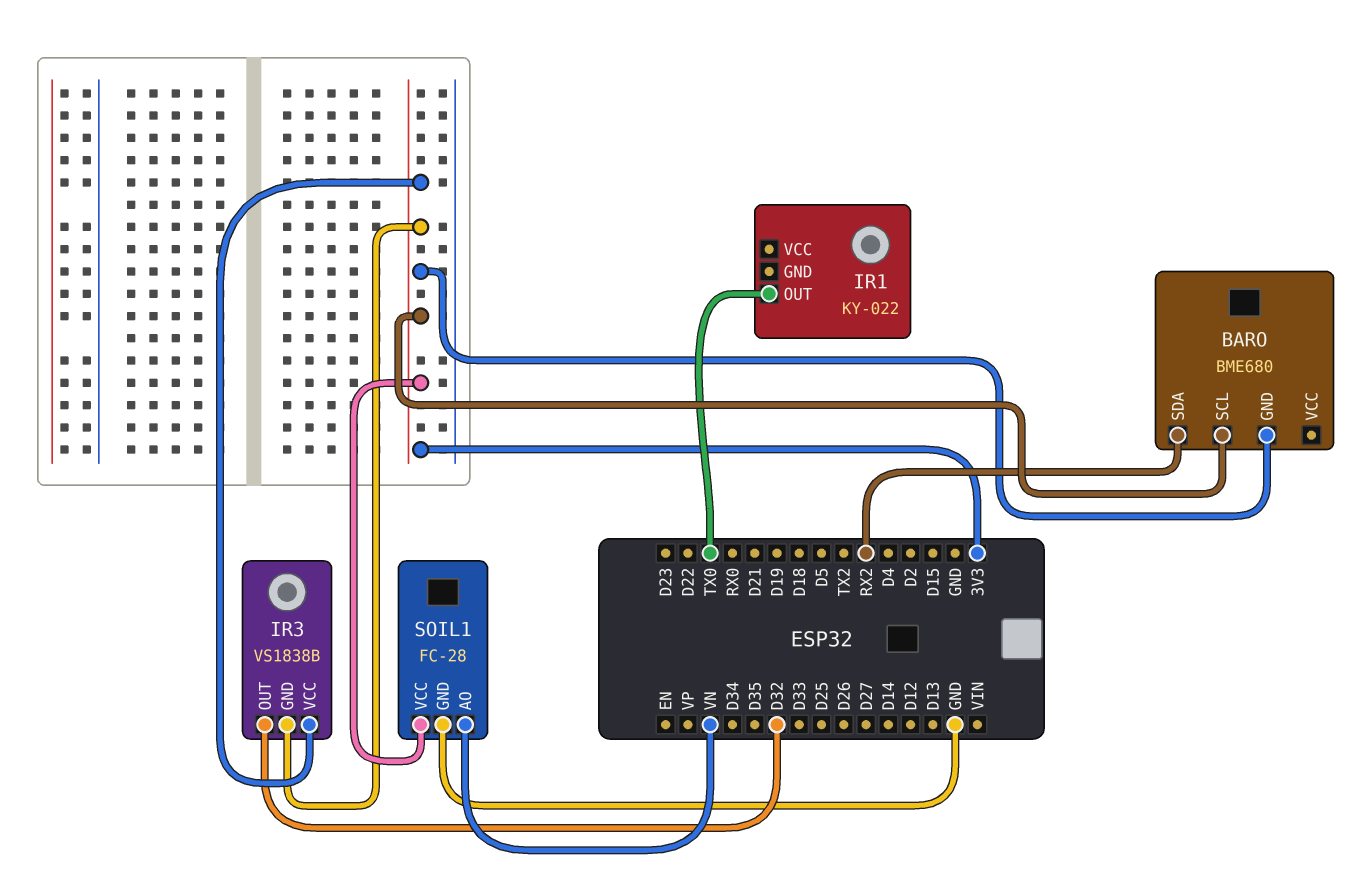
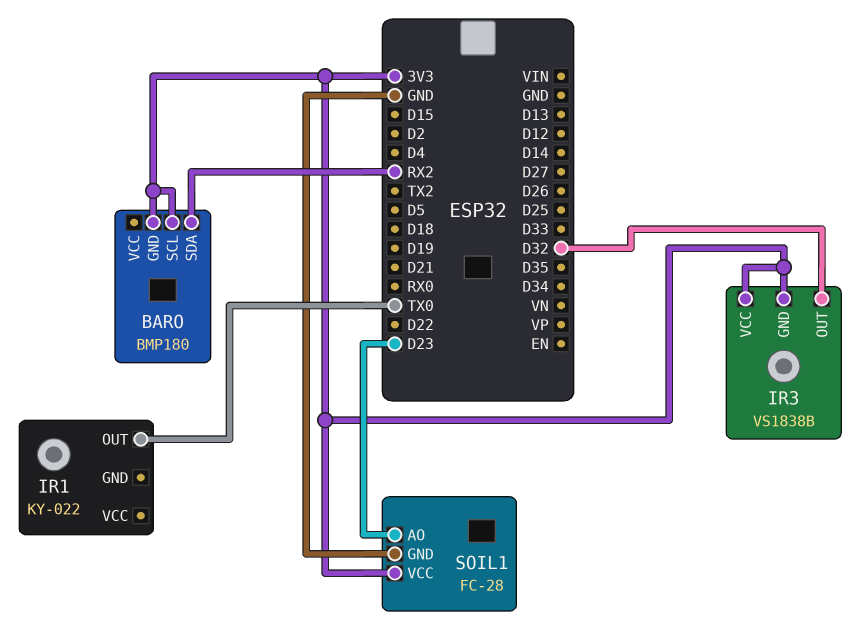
BARO: BME680 -> BMP180
SOIL1 pin AO: VN -> D23

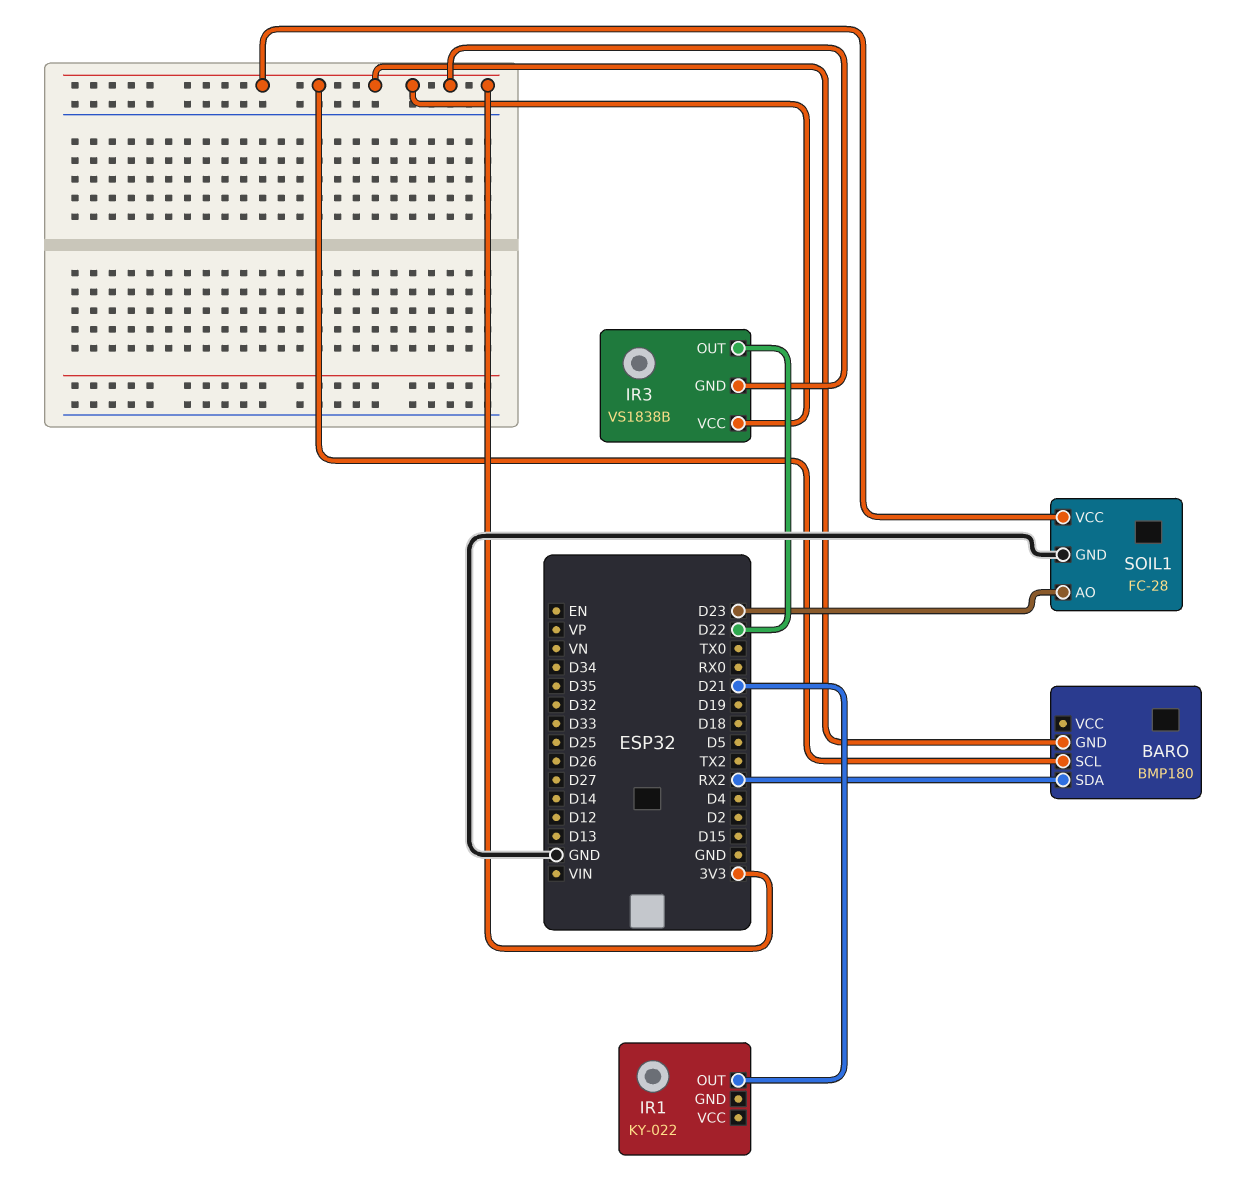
IR1 pin OUT: TX0 -> D21
IR3 pin OUT: D32 -> D22

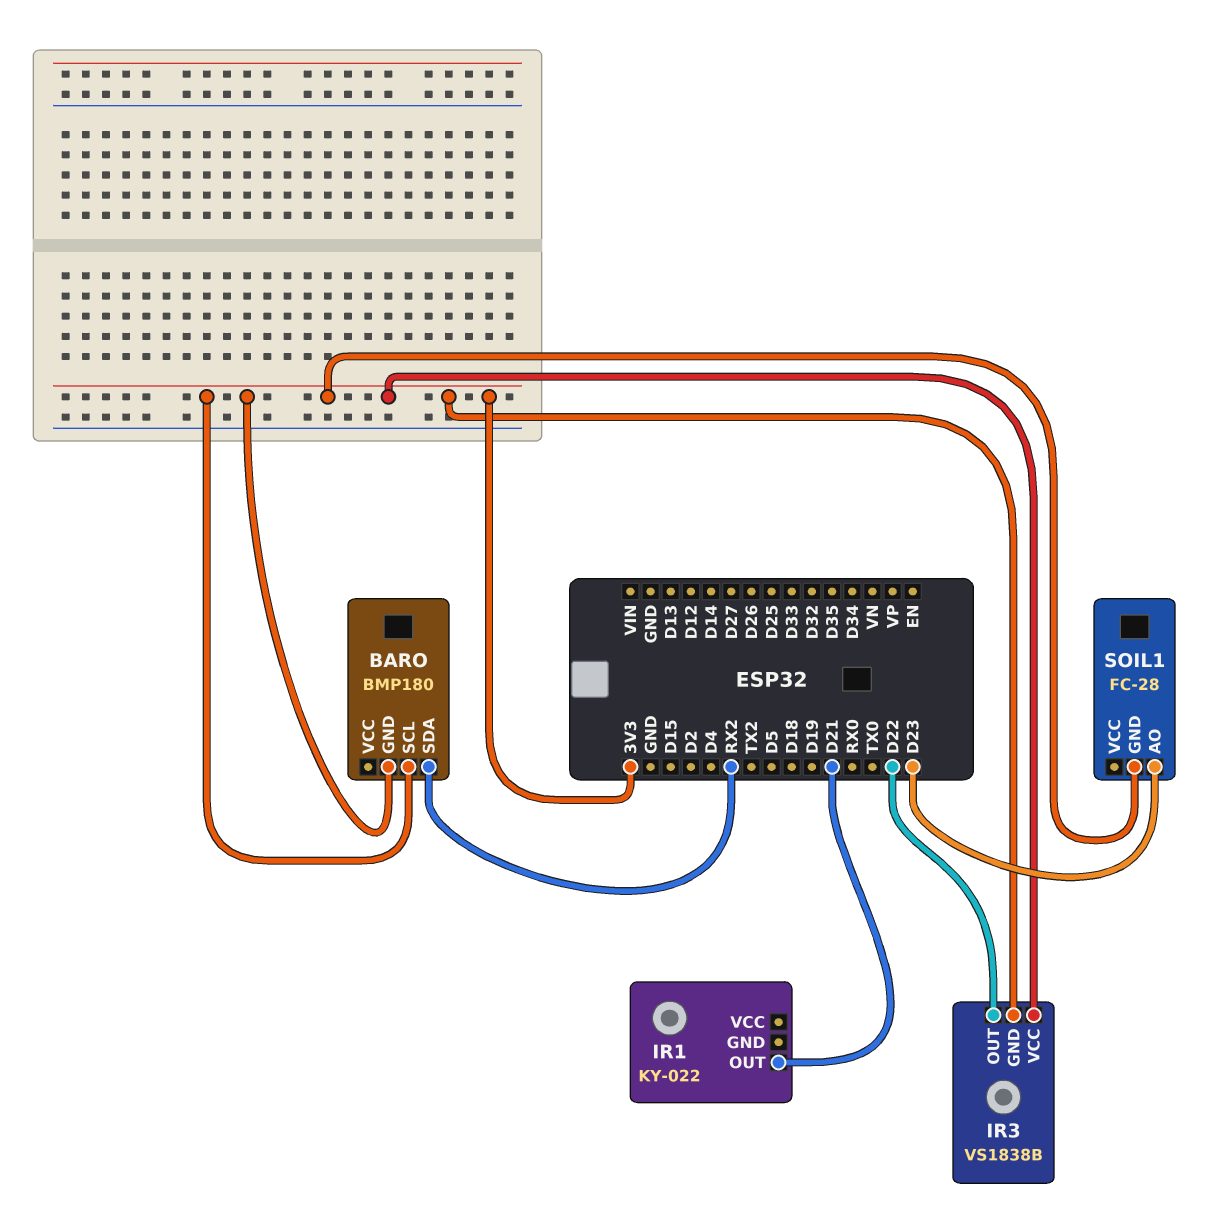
SOIL1 pin GND: GND -> 3V3
SOIL1 pin VCC: 3V3 -> none

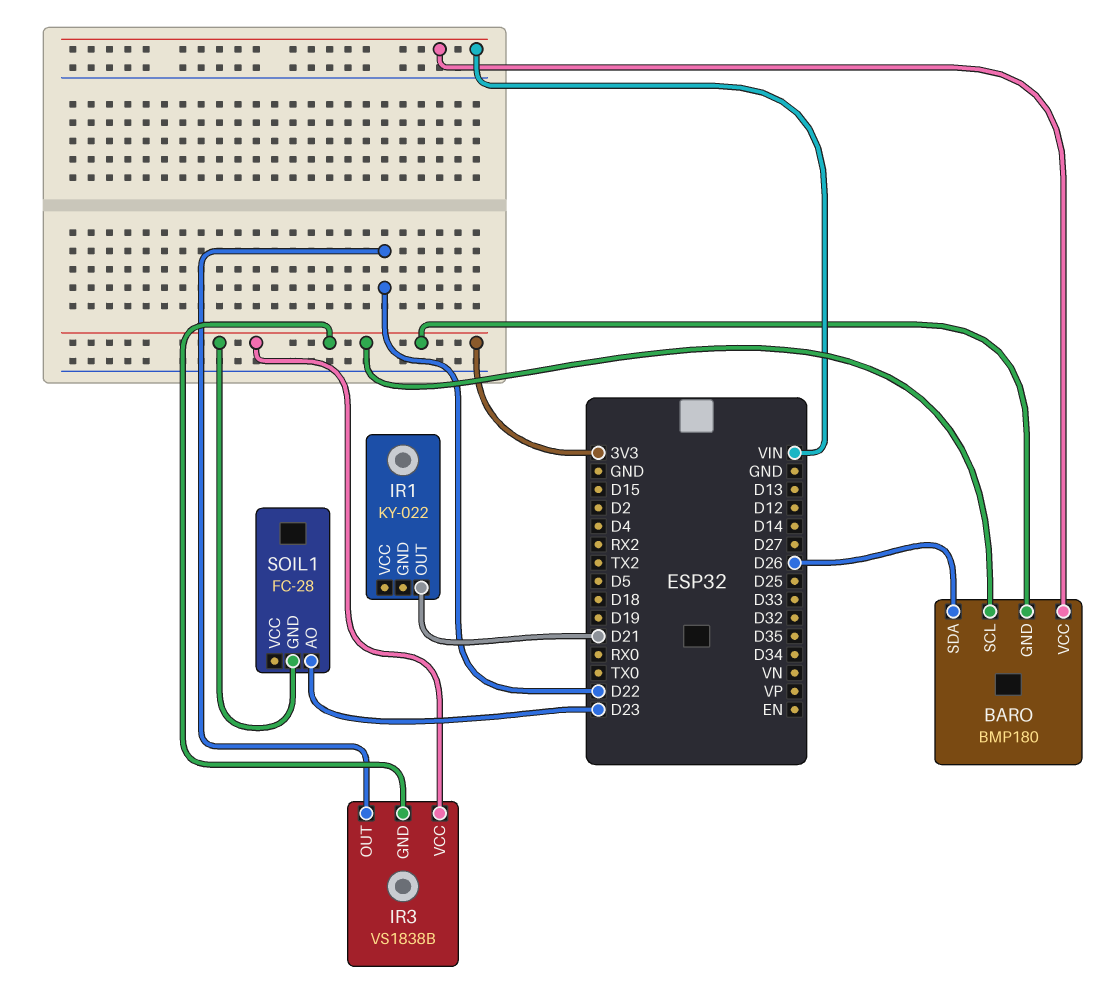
BARO pin SDA: RX2 -> D26
BARO pin VCC: none -> VIN

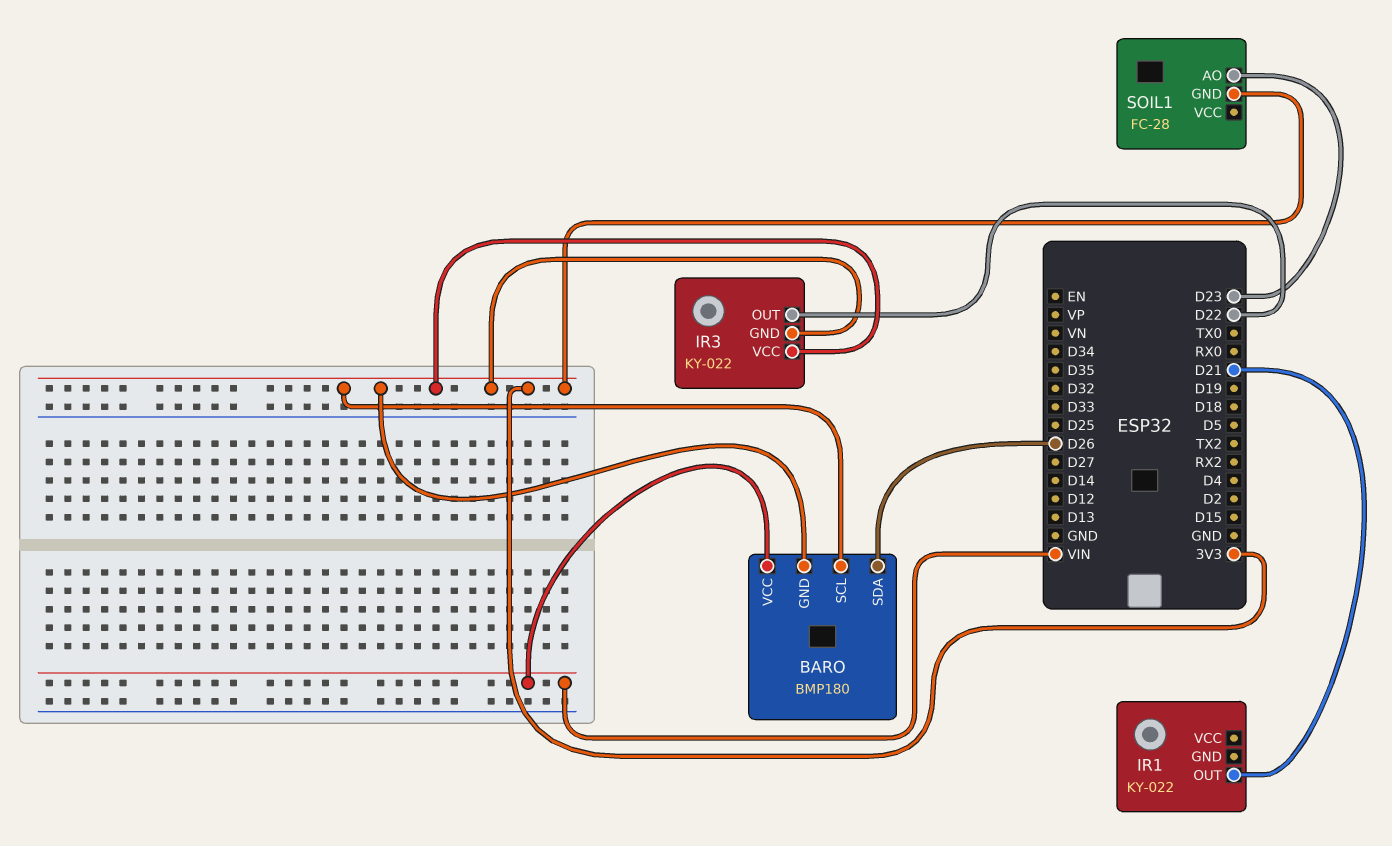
IR3: VS1838B -> KY-022

